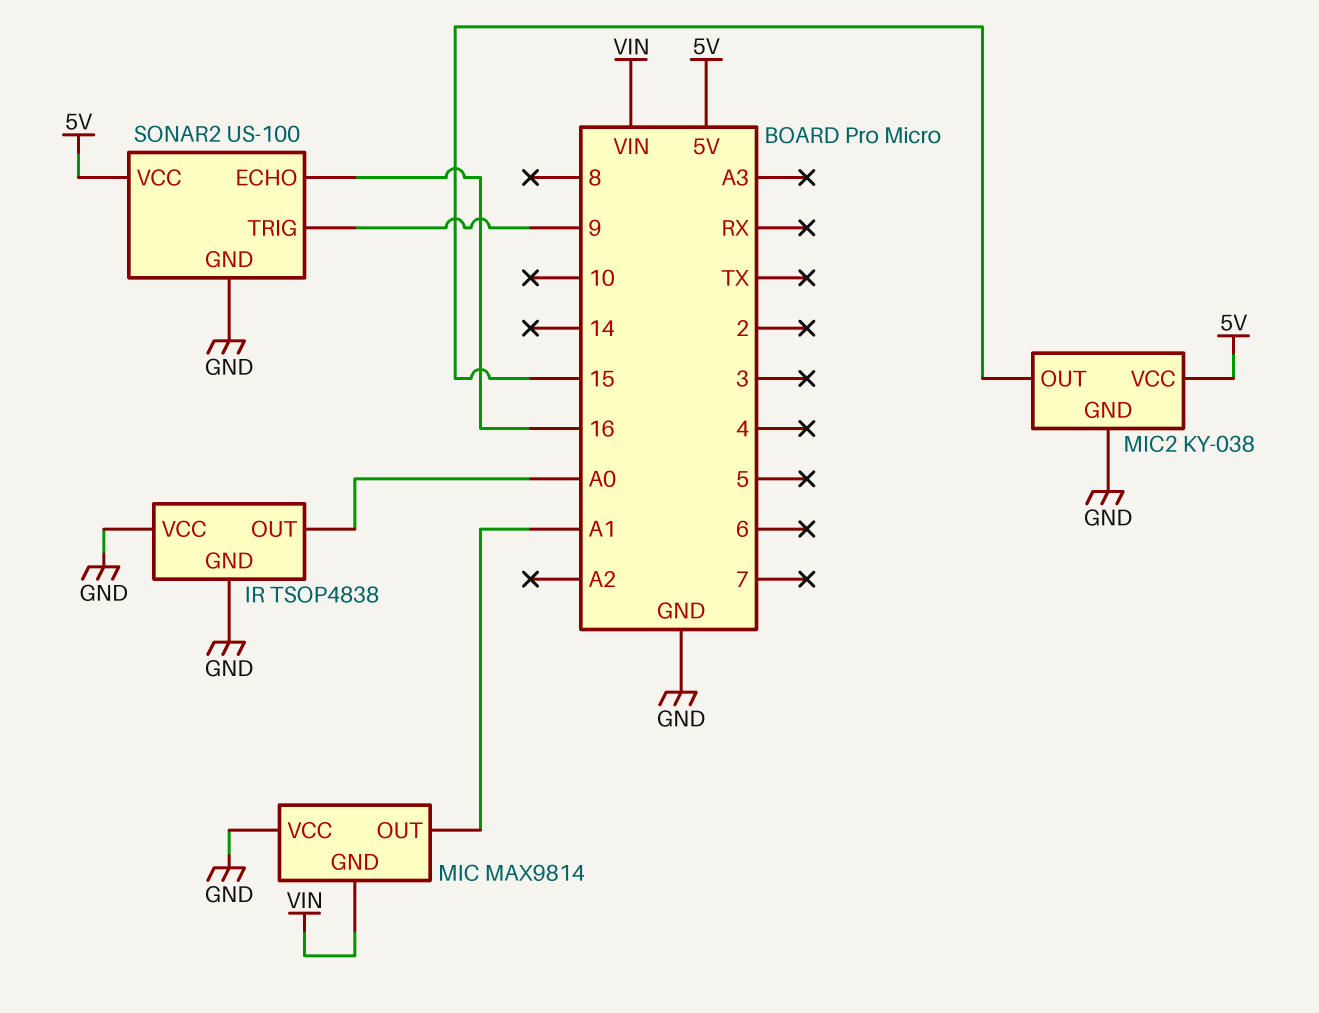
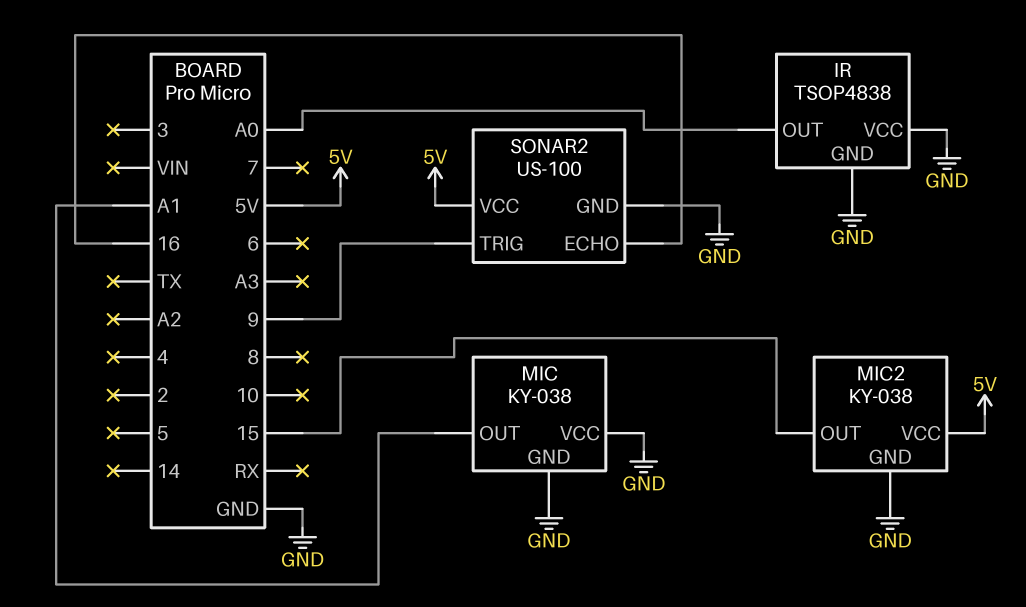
MIC: MAX9814 -> KY-038
MIC pin GND: VIN -> GND

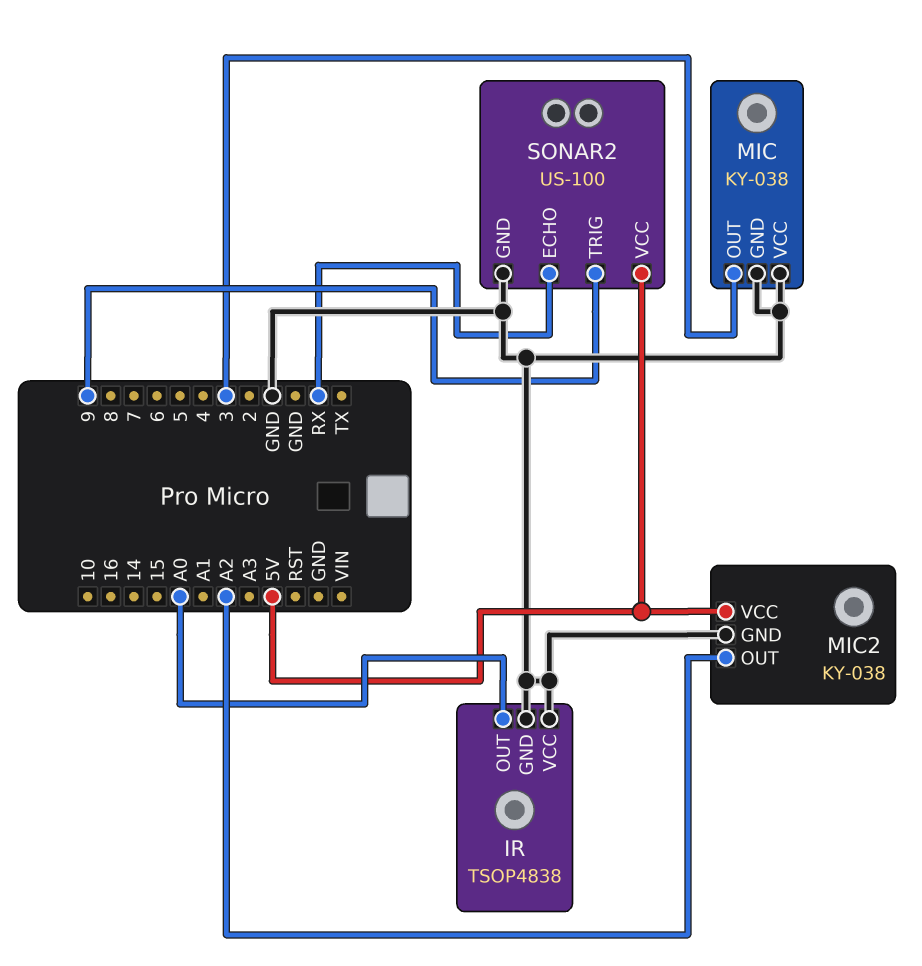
MIC pin OUT: A1 -> 3
MIC2 pin OUT: 15 -> A2
SONAR2 pin ECHO: 16 -> RX

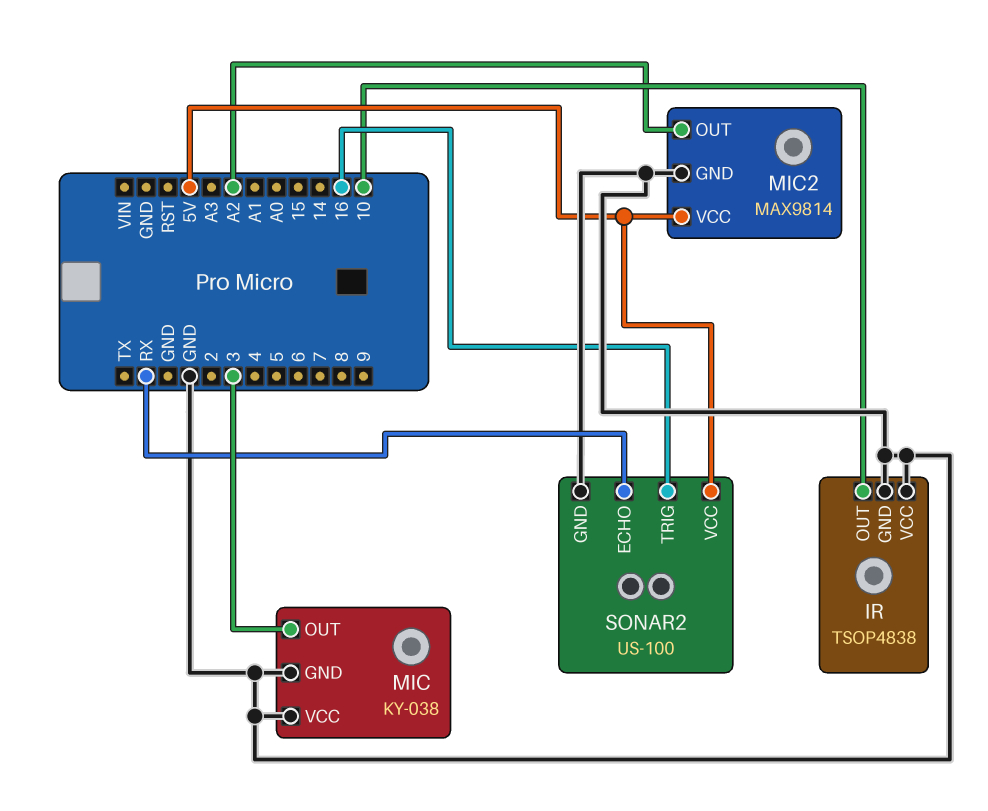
IR pin OUT: A0 -> 10
MIC2: KY-038 -> MAX9814
SONAR2 pin TRIG: 9 -> 16

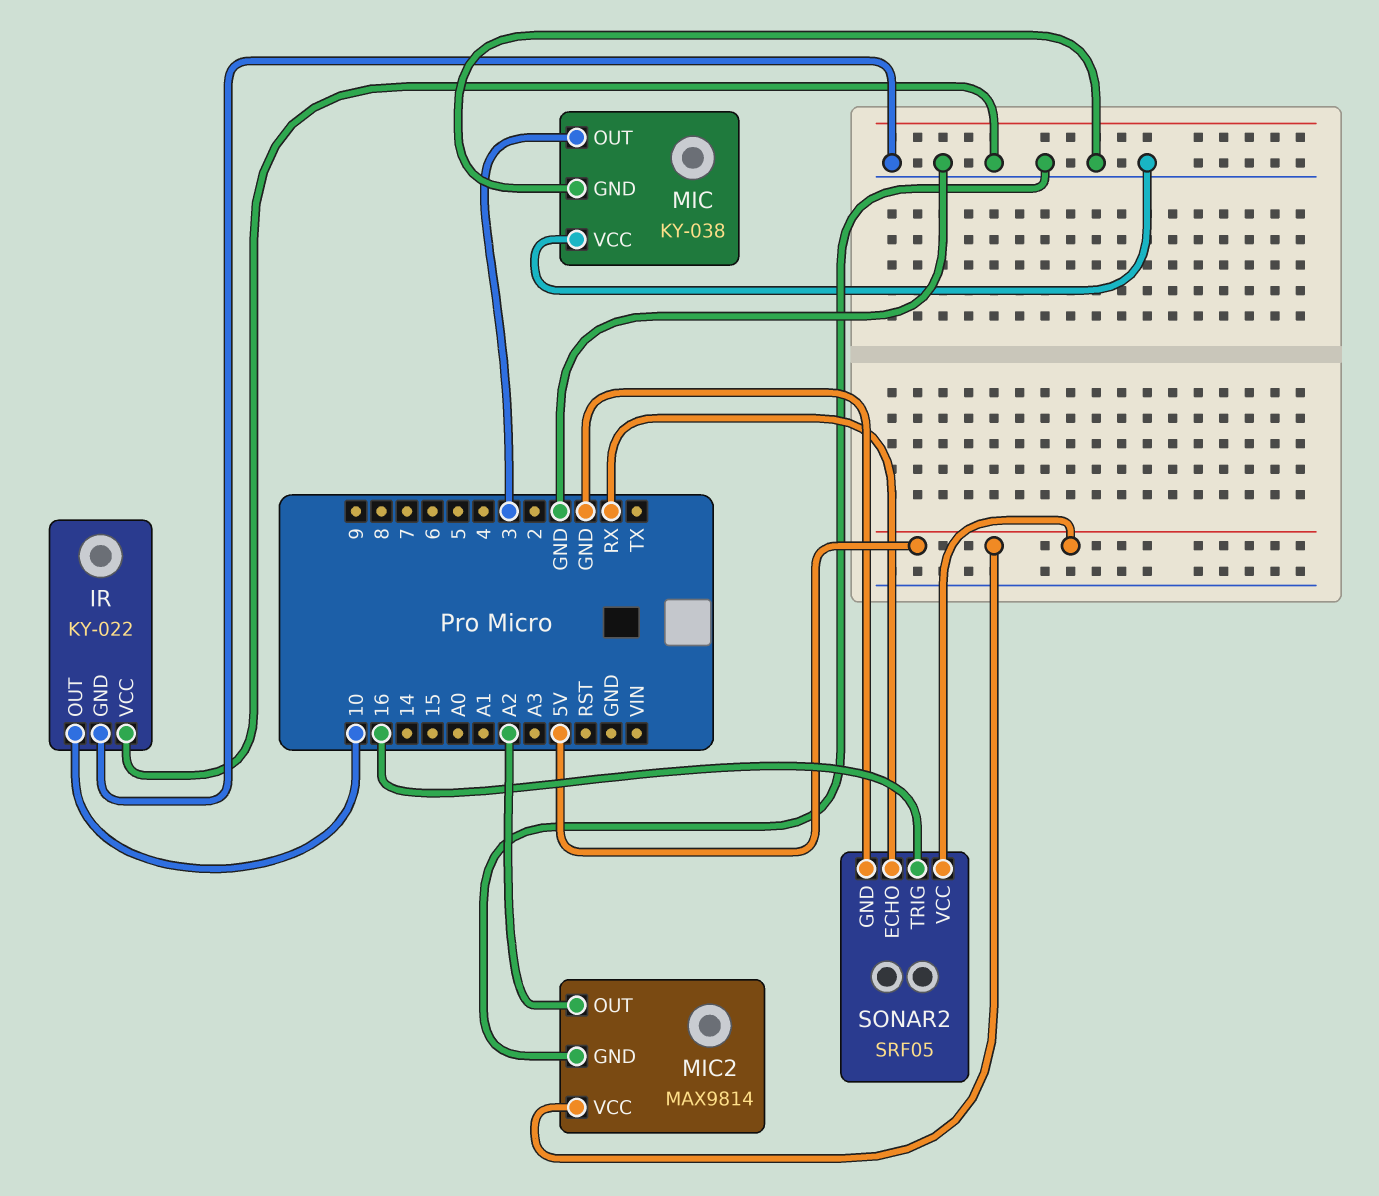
IR: TSOP4838 -> KY-022
SONAR2: US-100 -> SRF05

